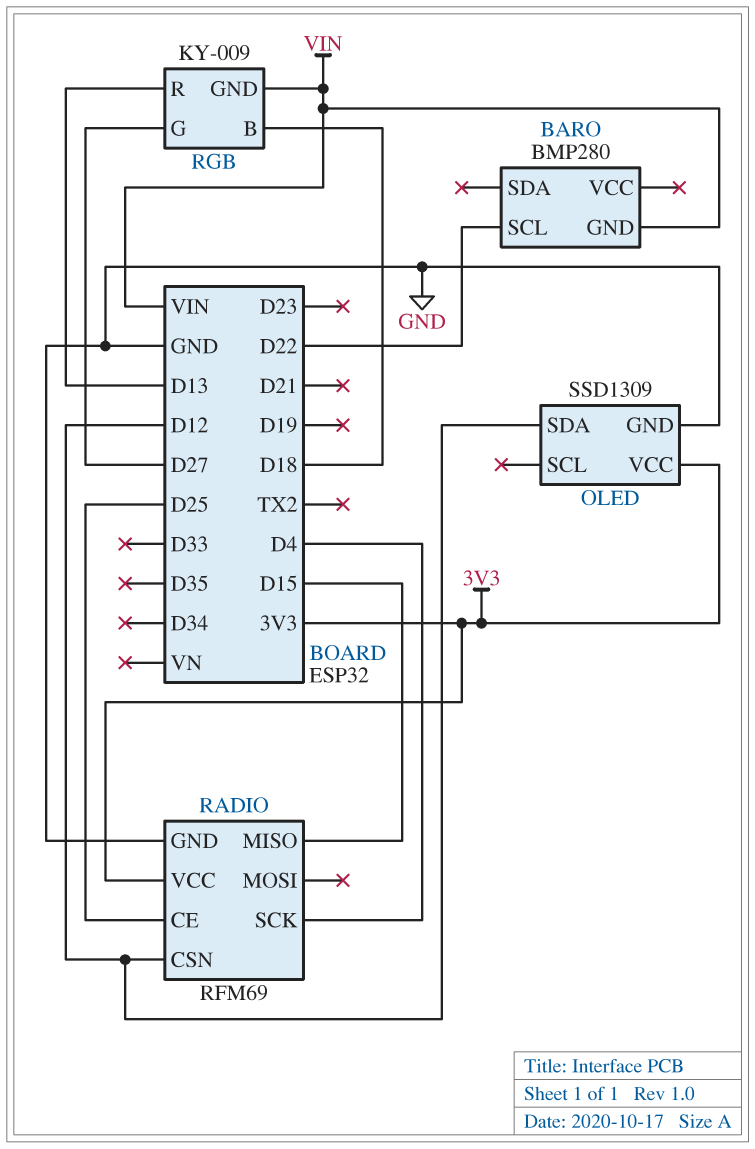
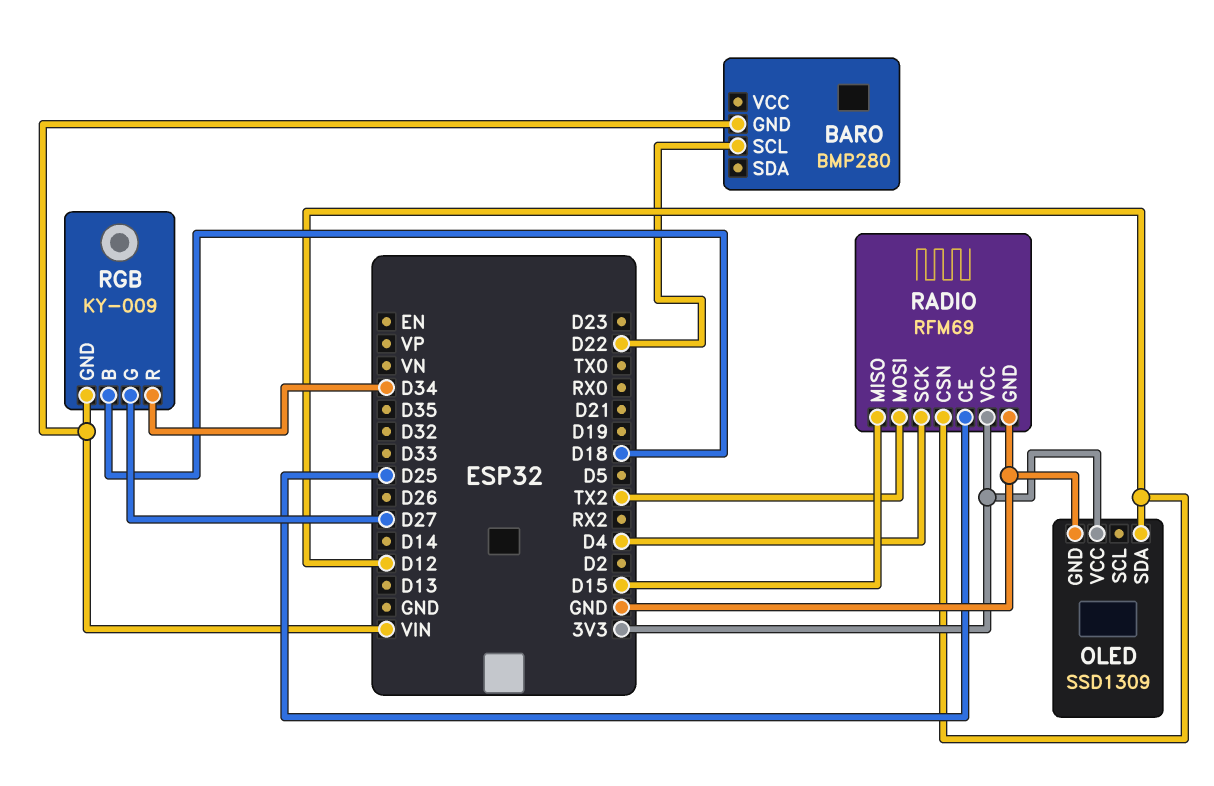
RADIO pin MOSI: none -> TX2
RGB pin R: D13 -> D34

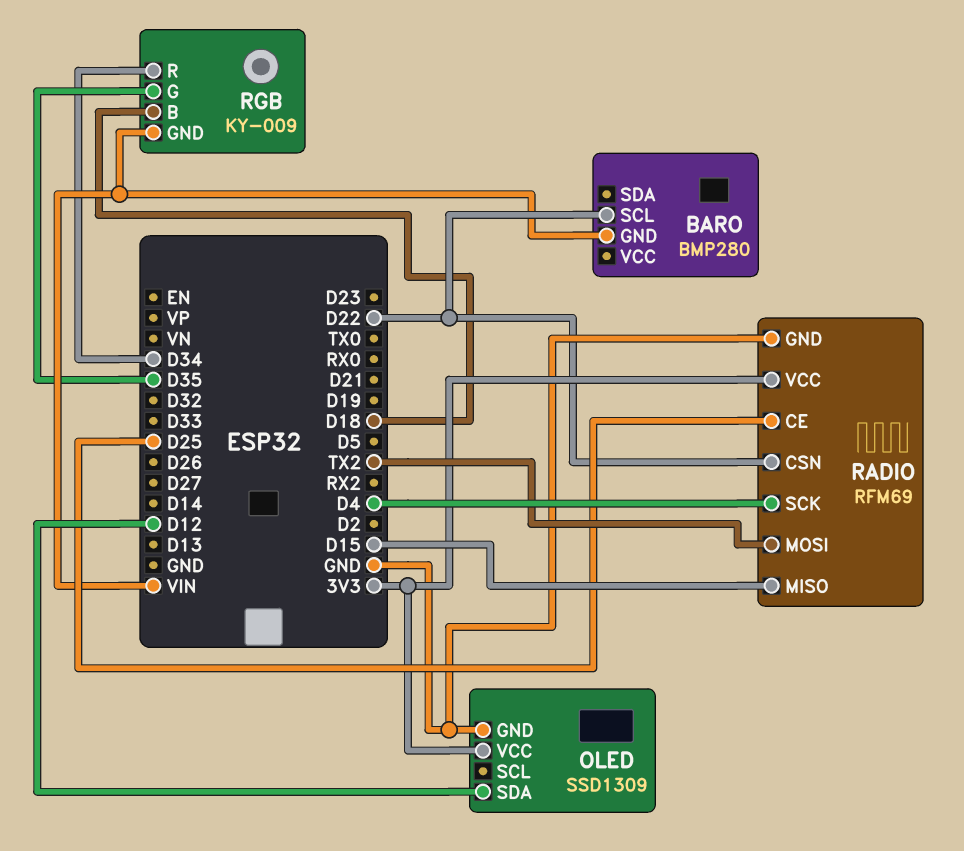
RADIO pin CSN: D12 -> D22
RGB pin G: D27 -> D35

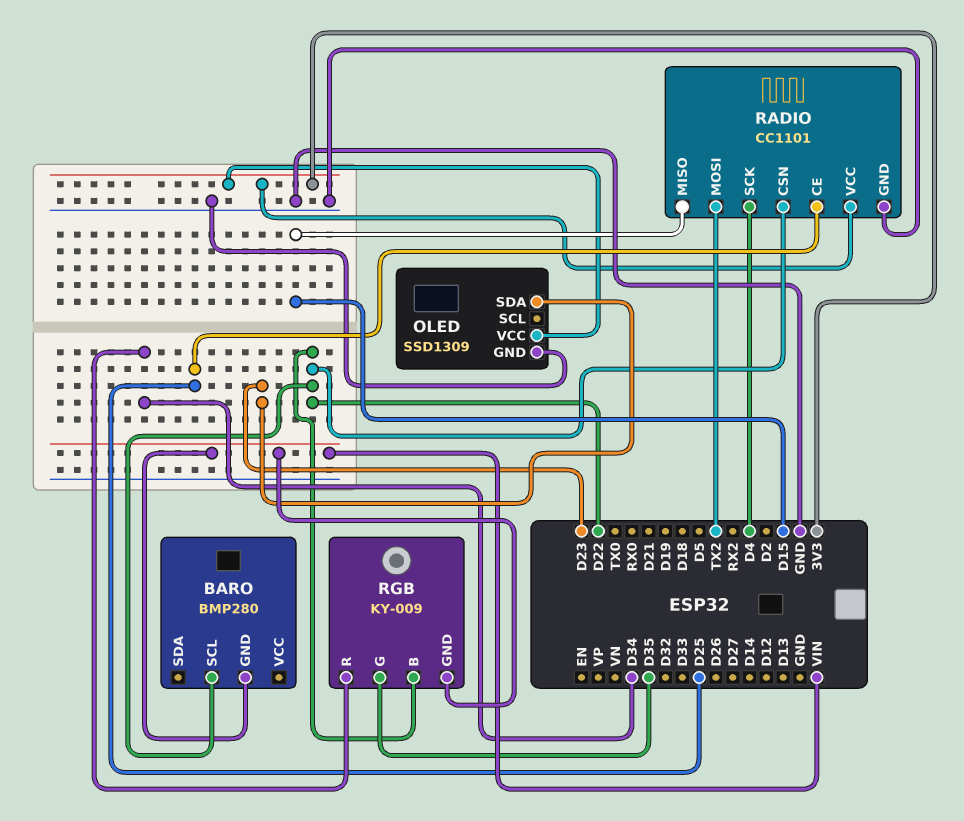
OLED pin SDA: D12 -> D23
RADIO: RFM69 -> CC1101
RGB pin B: D18 -> D22

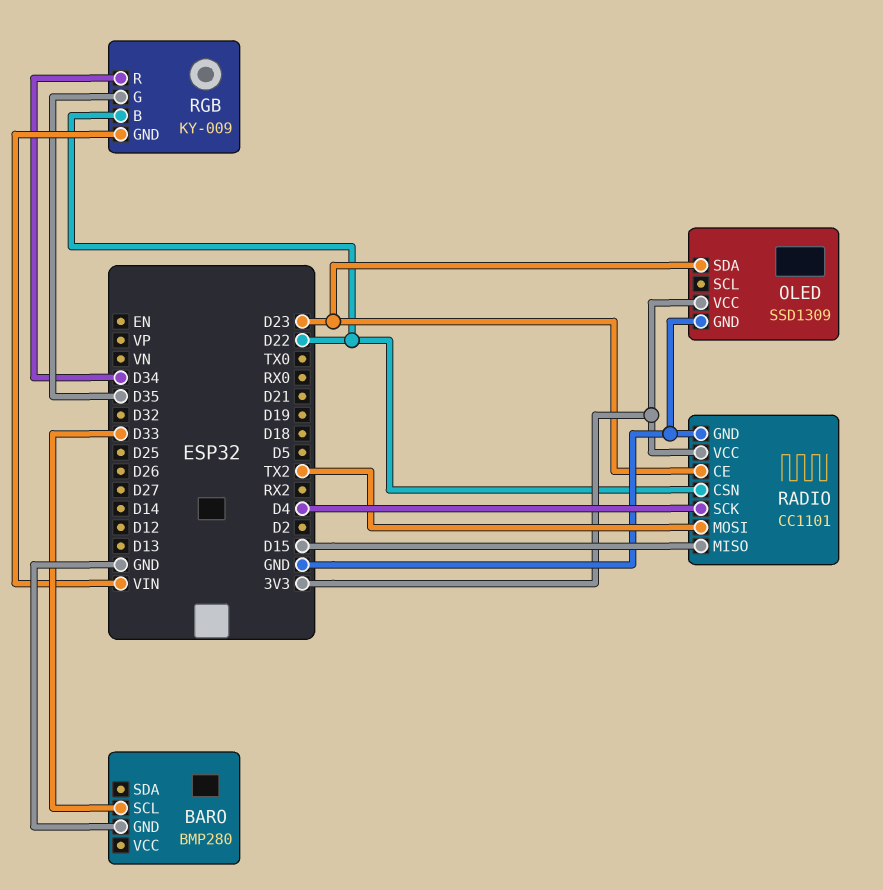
BARO pin GND: VIN -> GND
BARO pin SCL: D22 -> D33
RADIO pin CE: D25 -> D23

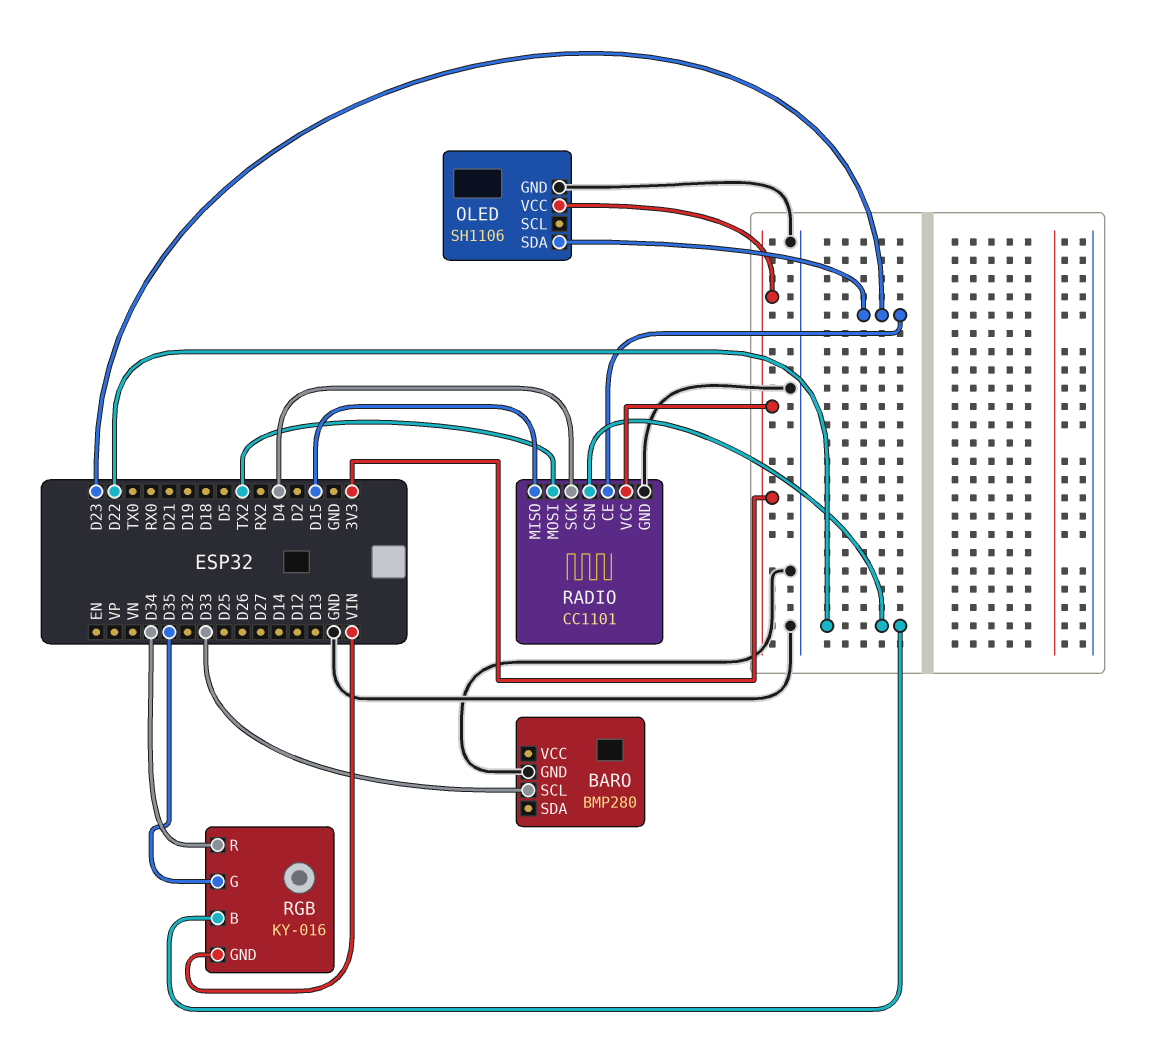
OLED: SSD1309 -> SH1106
RGB: KY-009 -> KY-016

